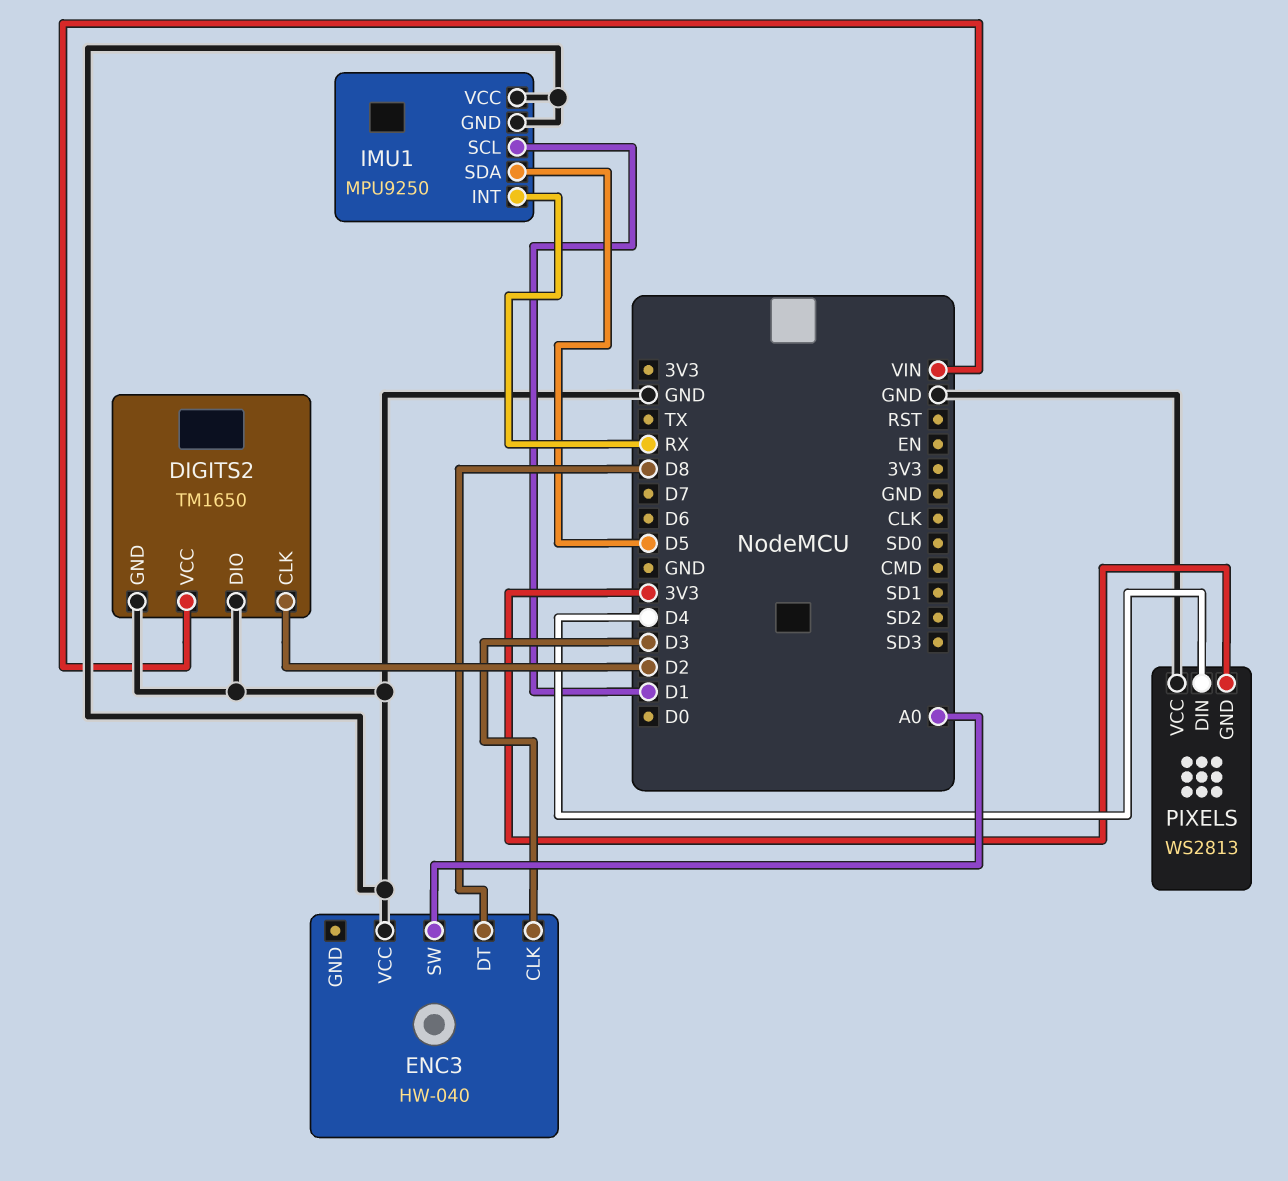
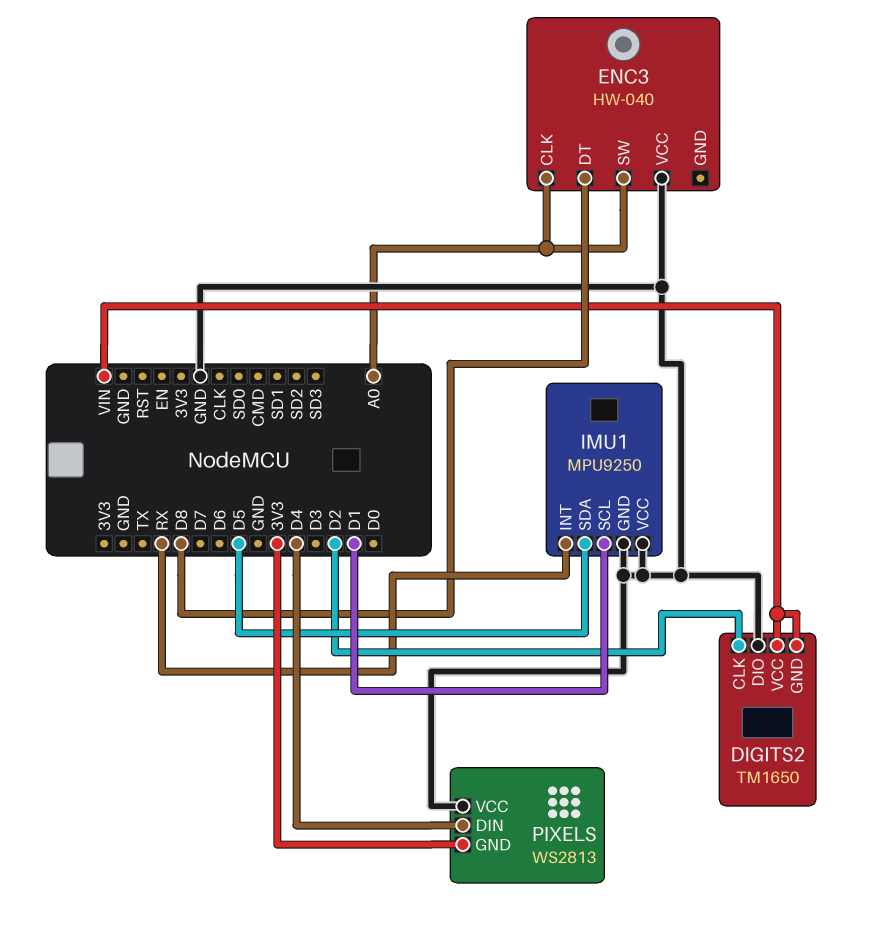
DIGITS2 pin GND: GND -> VIN
ENC3 pin CLK: D3 -> A0

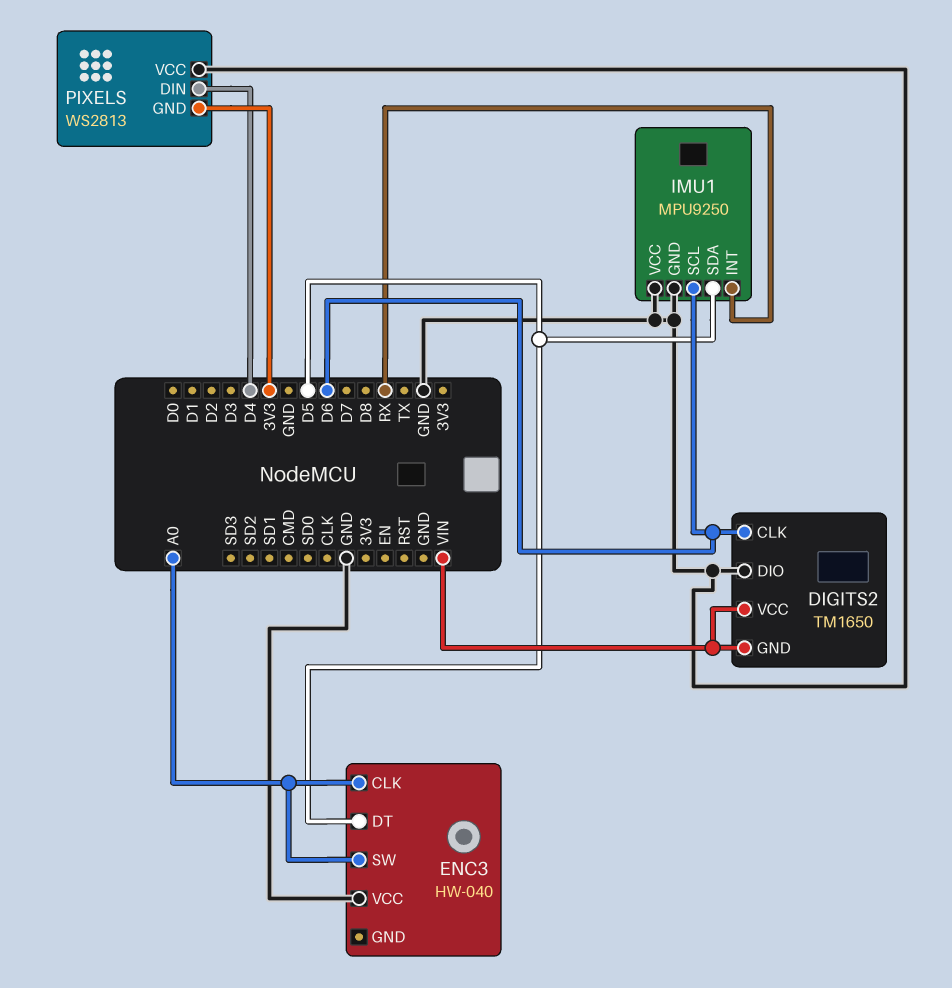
DIGITS2 pin CLK: D2 -> D6
ENC3 pin DT: D8 -> D5
IMU1 pin SCL: D1 -> D6

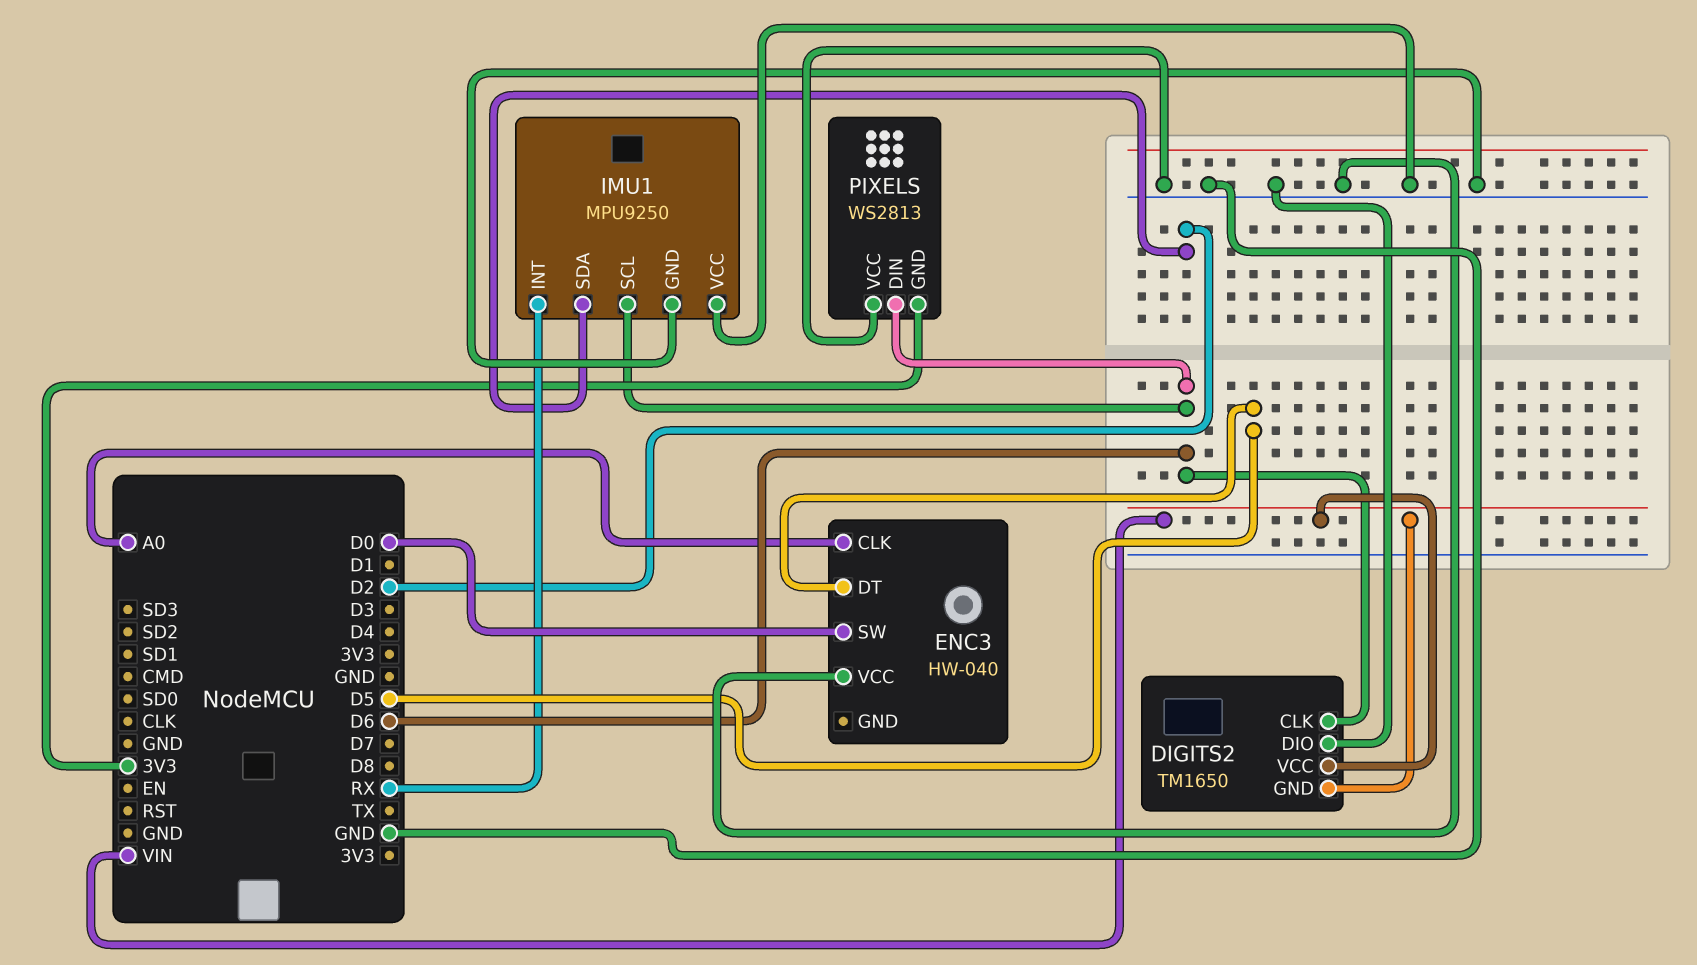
ENC3 pin SW: A0 -> D0
IMU1 pin SDA: D5 -> D2
PIXELS pin DIN: D4 -> D6

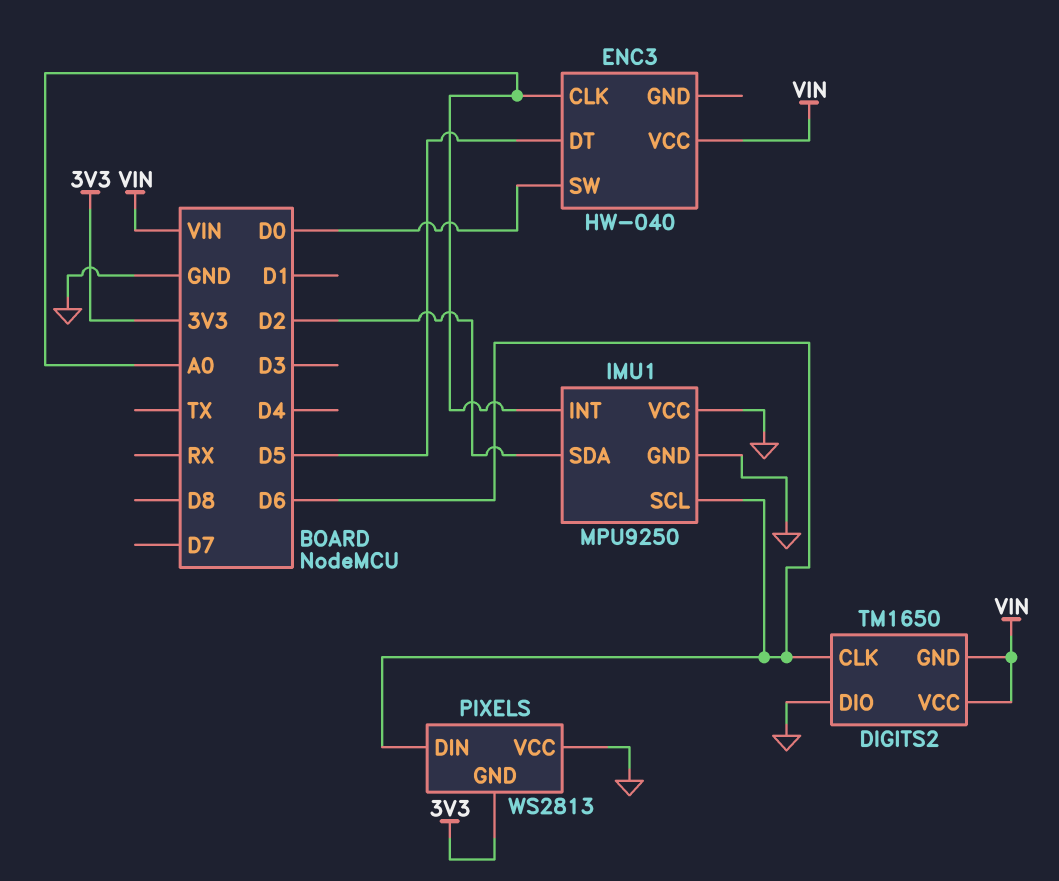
ENC3 pin VCC: GND -> VIN
IMU1 pin INT: RX -> A0

